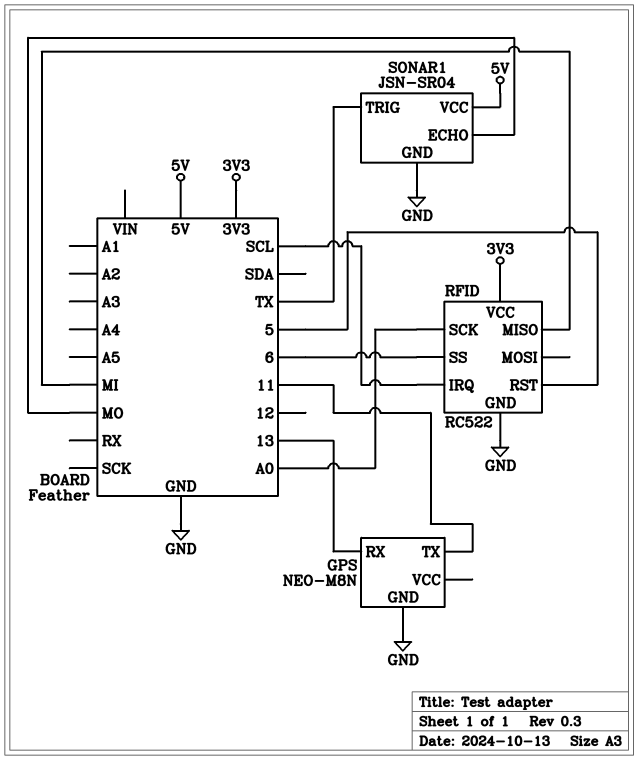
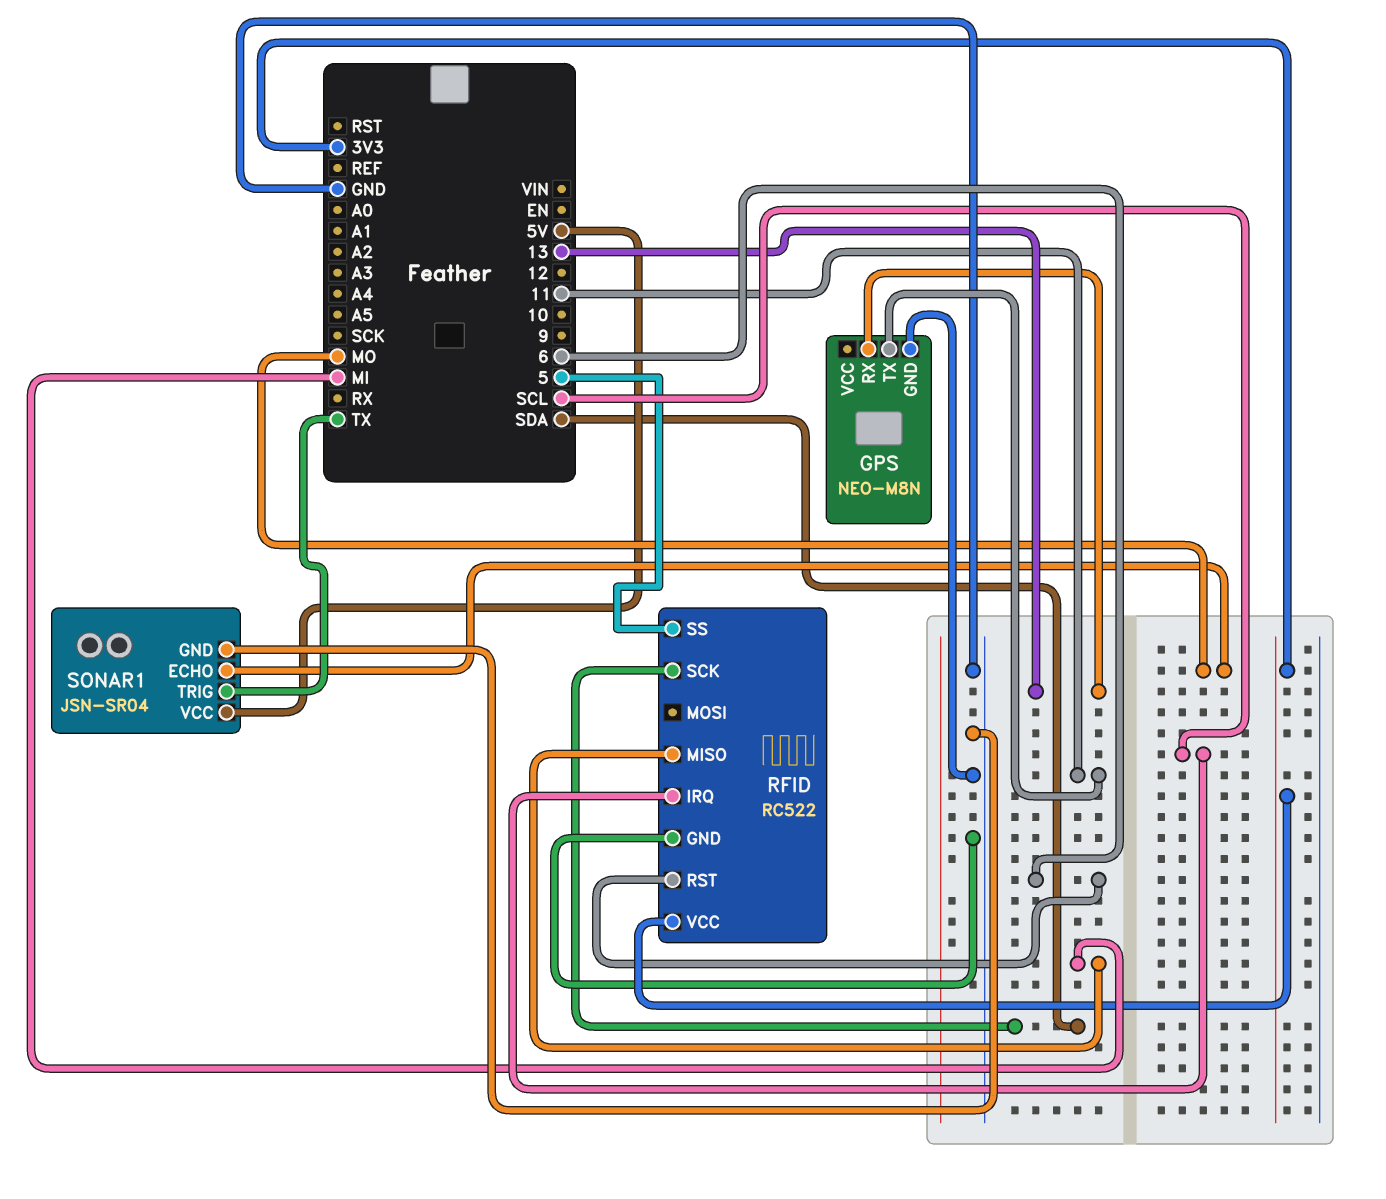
RFID pin RST: 5 -> 6
RFID pin SCK: A0 -> SDA
RFID pin SS: 6 -> 5

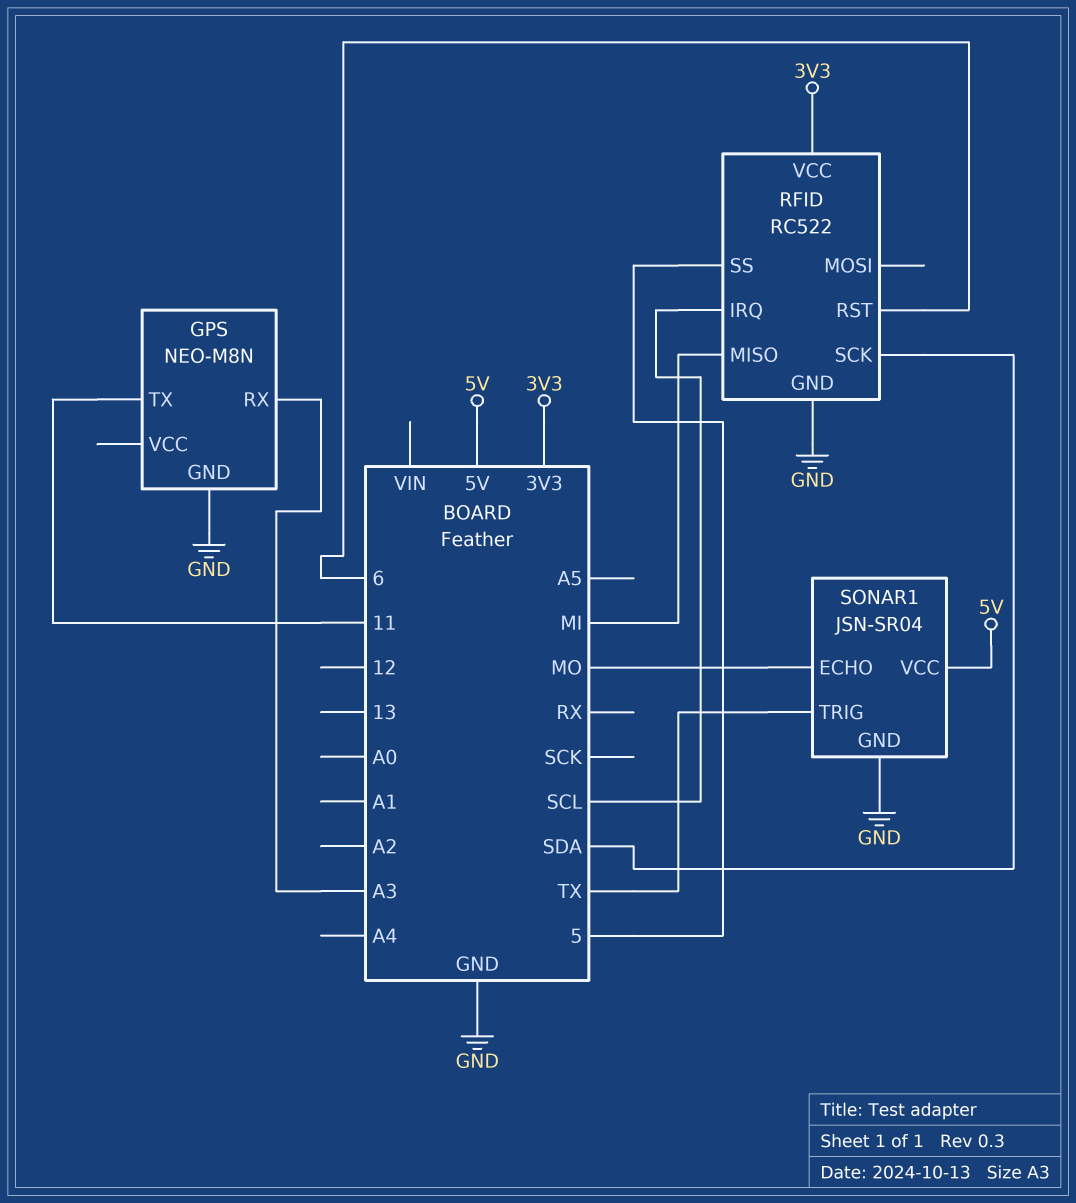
GPS pin RX: 13 -> A3

